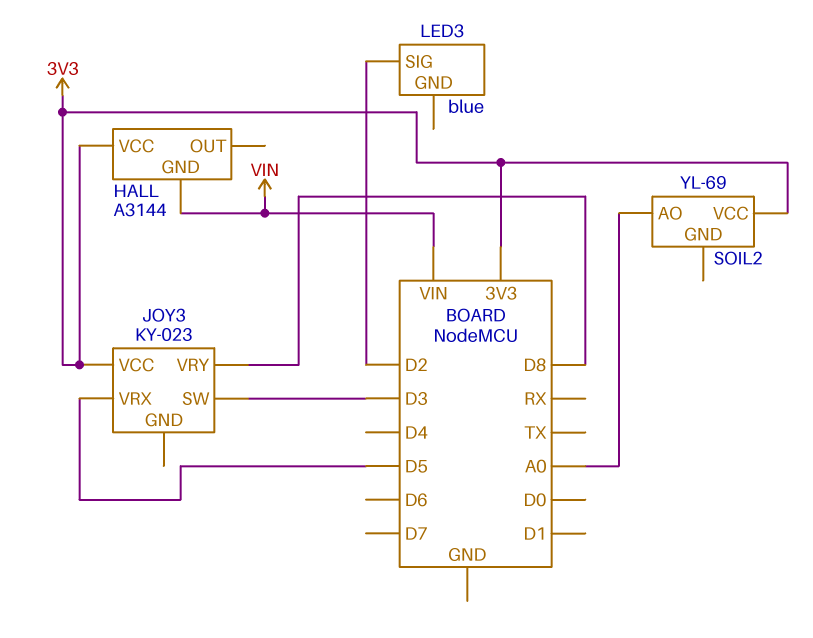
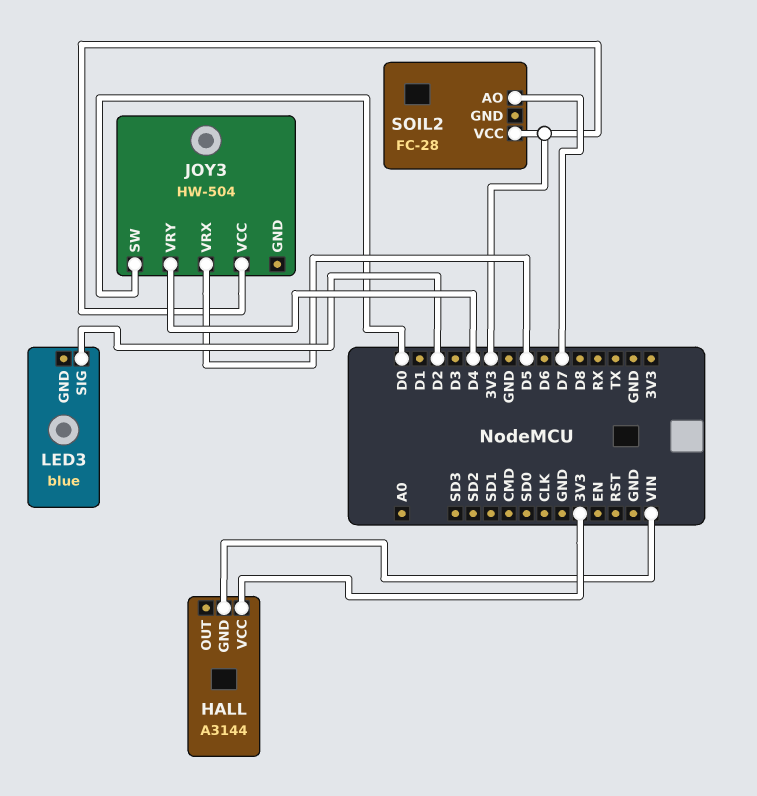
JOY3: KY-023 -> HW-504
JOY3 pin SW: D3 -> D0
JOY3 pin VRY: D8 -> D4
SOIL2: YL-69 -> FC-28
SOIL2 pin AO: A0 -> D7

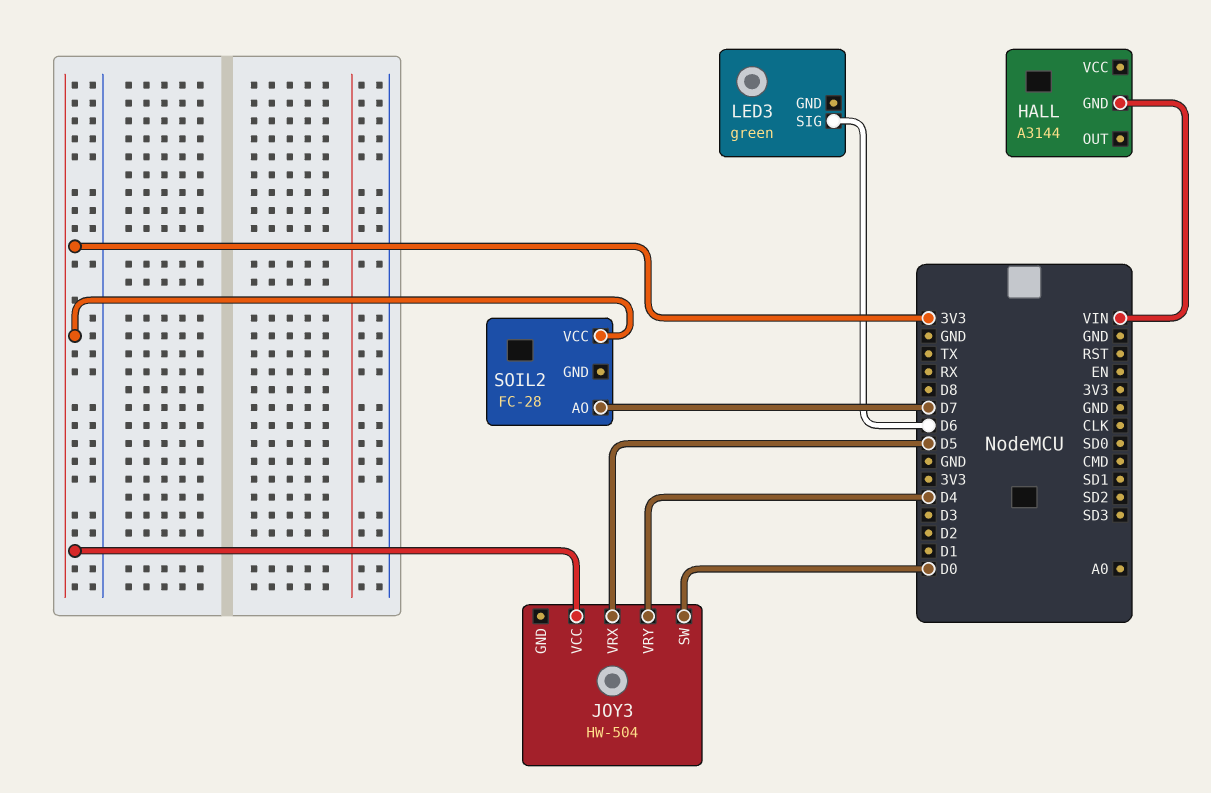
HALL pin VCC: 3V3 -> none
LED3: blue -> green
LED3 pin SIG: D2 -> D6

